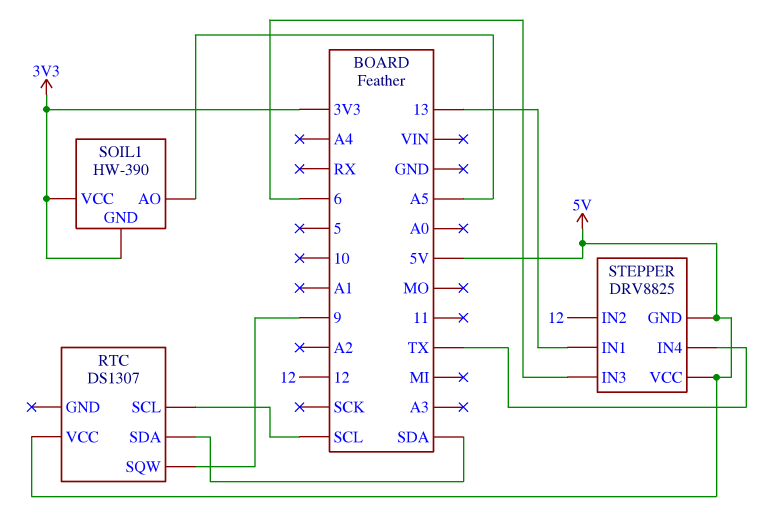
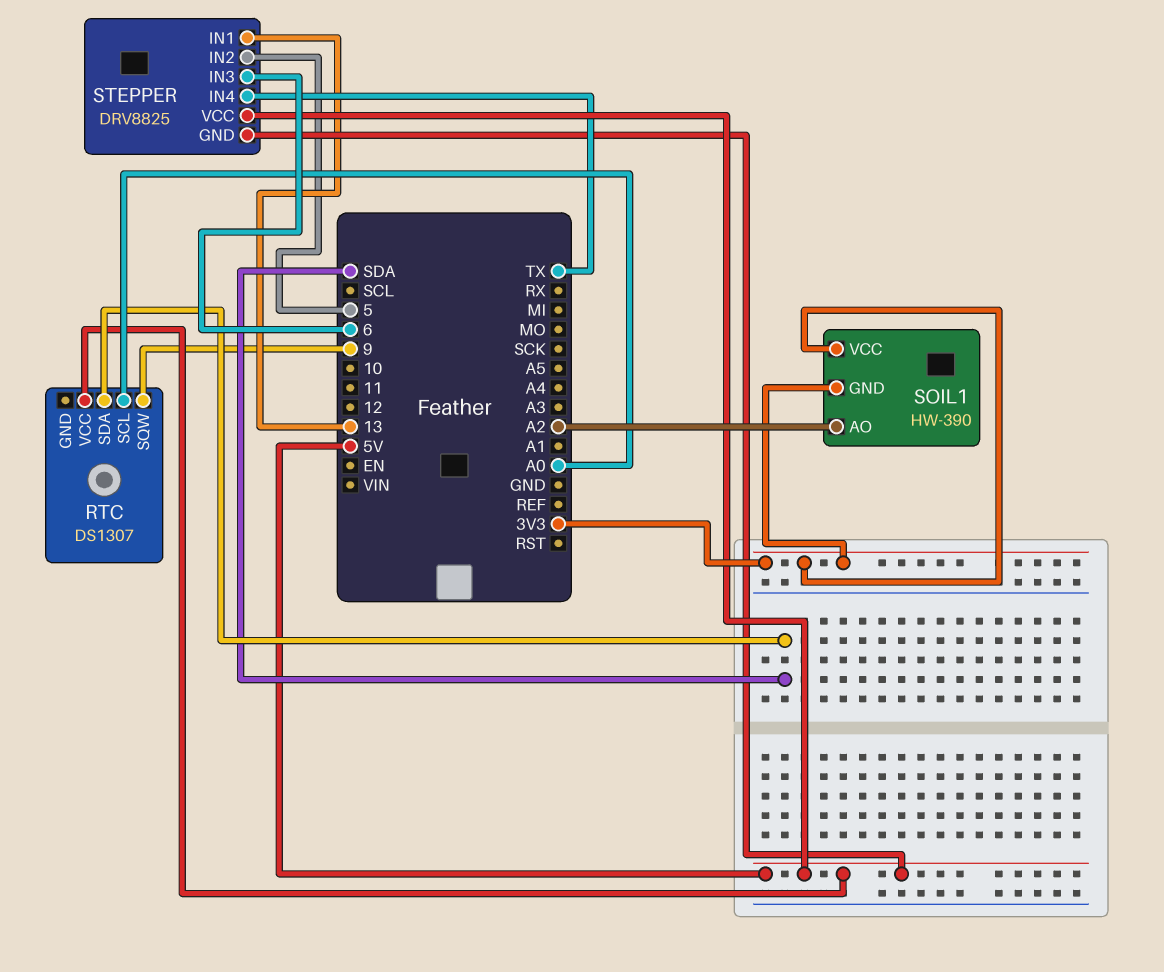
RTC pin SCL: SCL -> A0
SOIL1 pin AO: A5 -> A2
STEPPER pin IN2: 12 -> 5

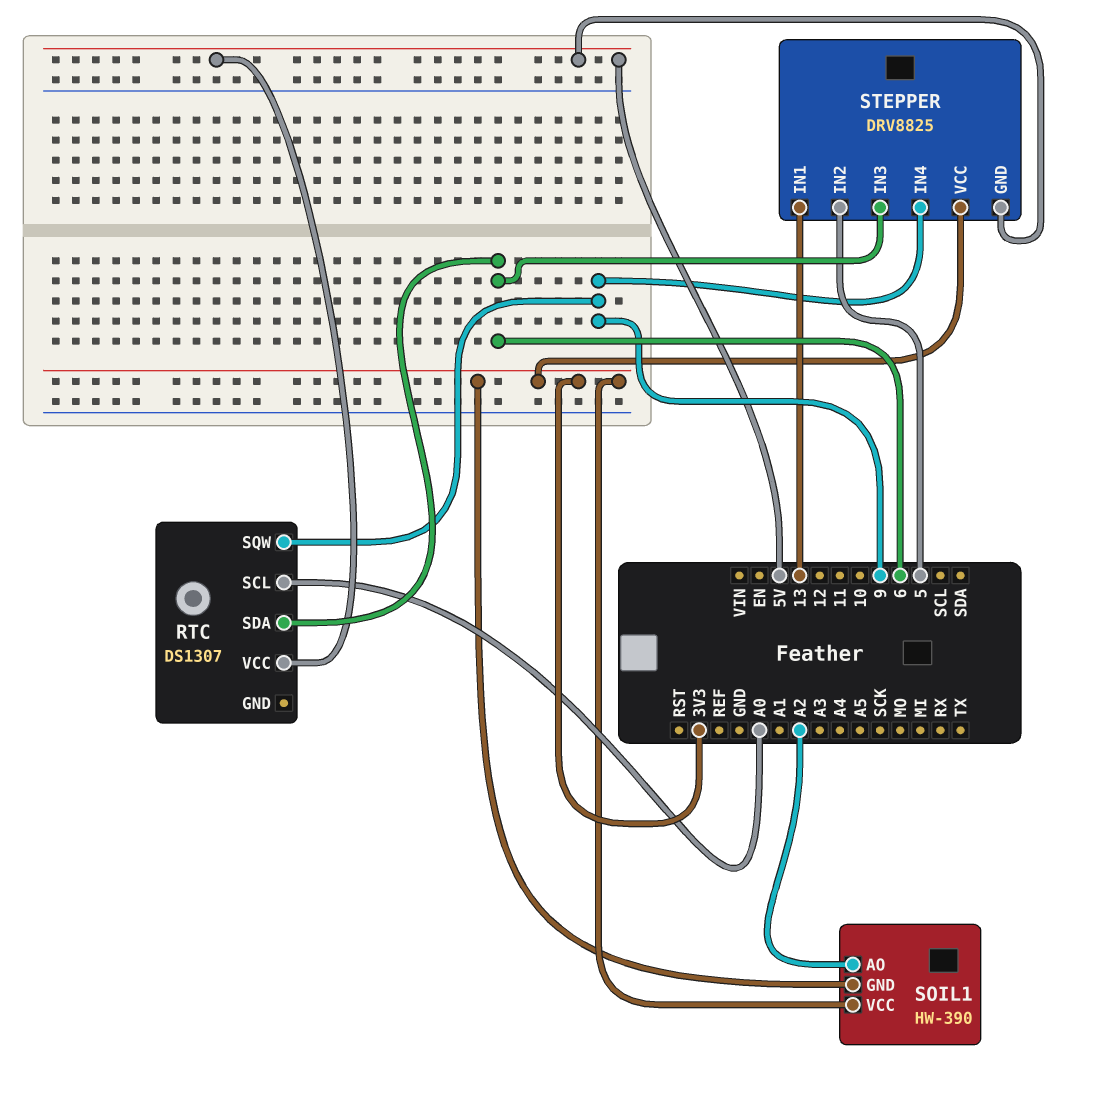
RTC pin SDA: SDA -> 6
STEPPER pin IN4: TX -> 9
STEPPER pin VCC: 5V -> 3V3

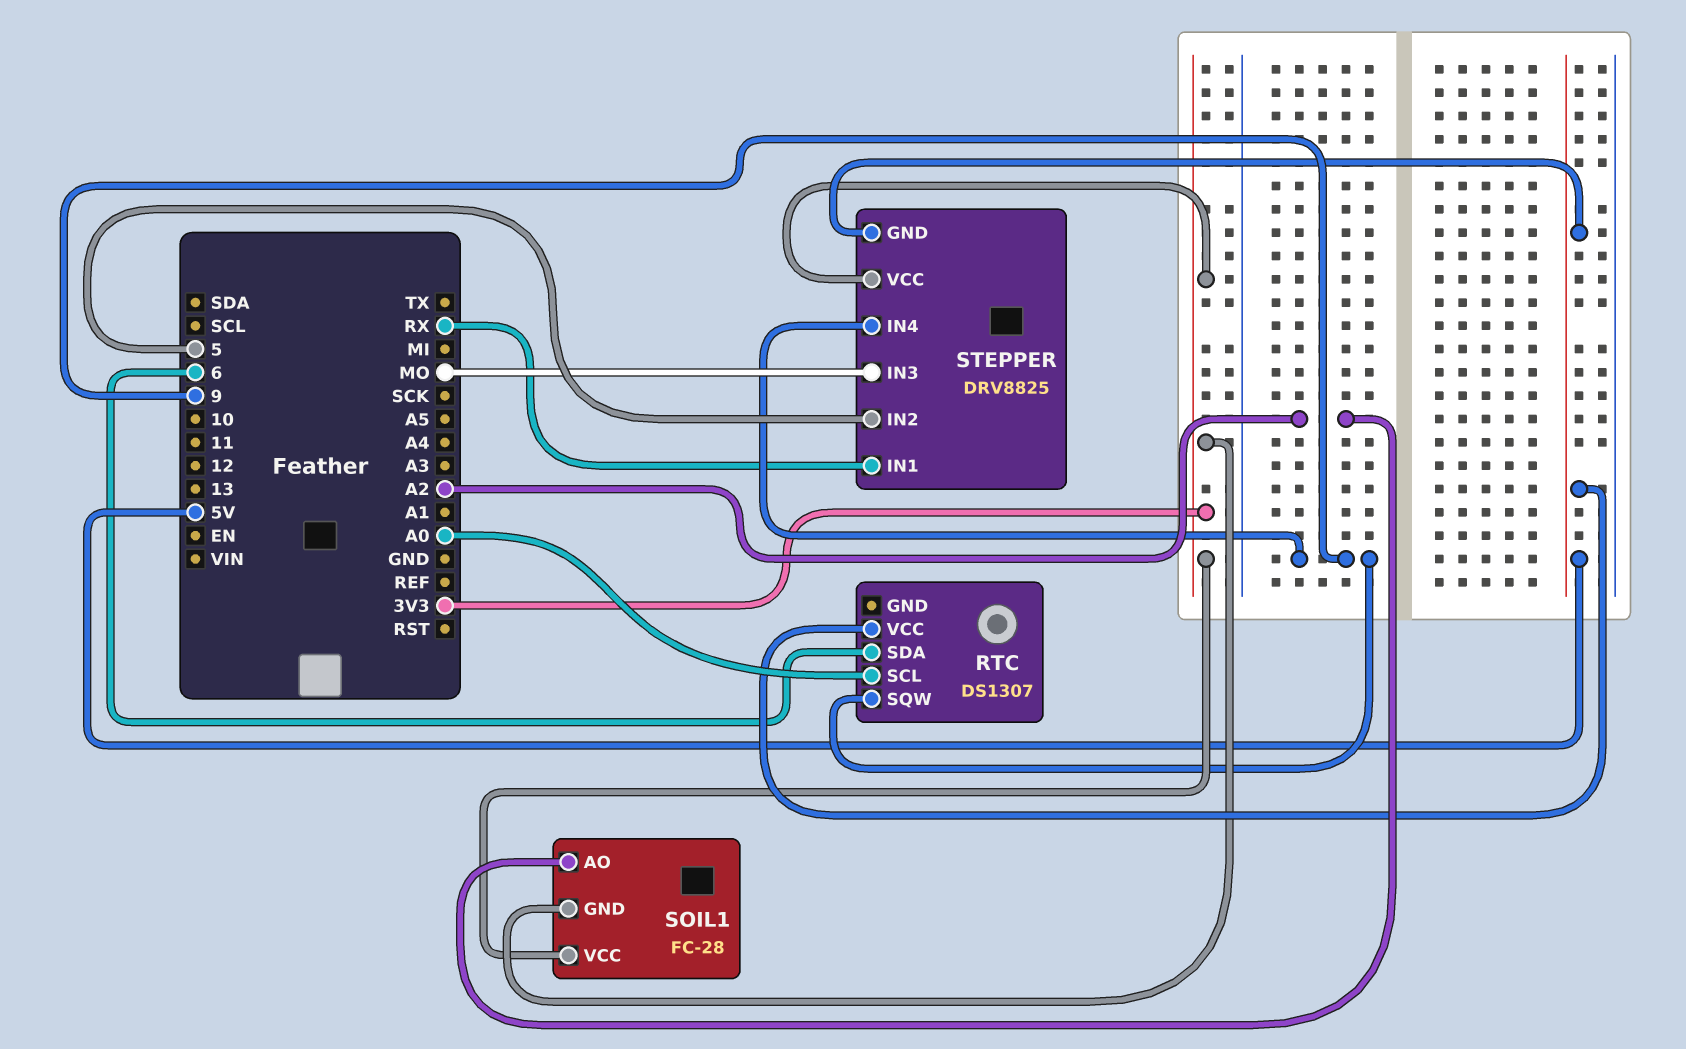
SOIL1: HW-390 -> FC-28
STEPPER pin IN1: 13 -> RX
STEPPER pin IN3: 6 -> MO

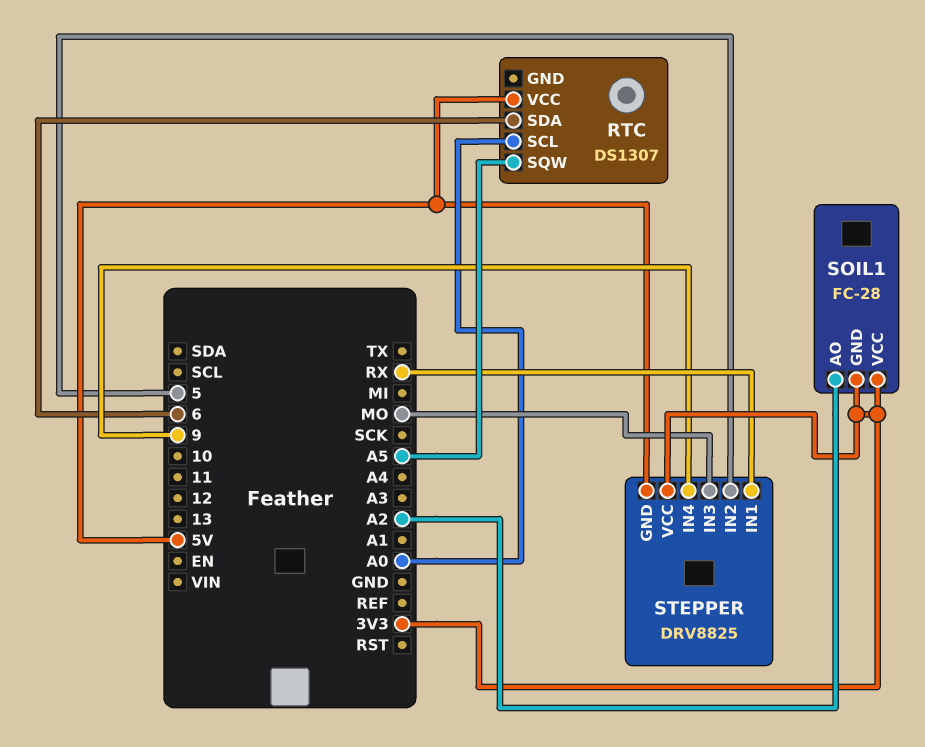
RTC pin SQW: 9 -> A5

